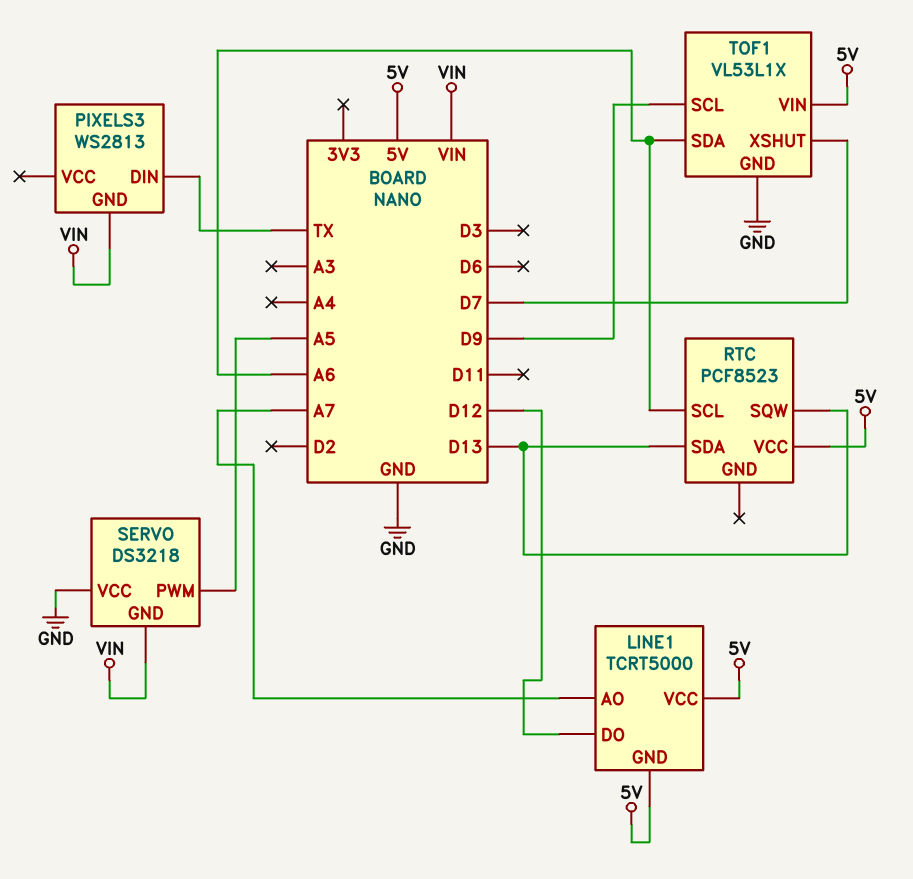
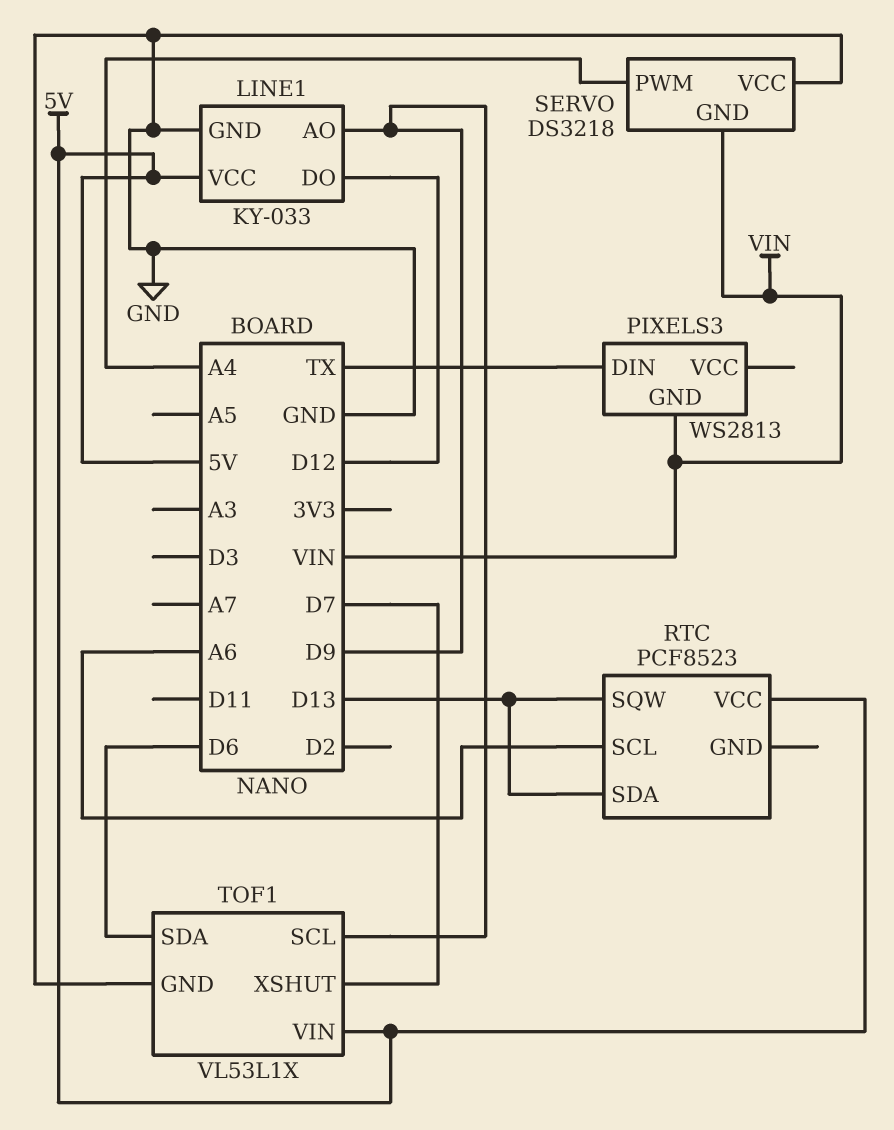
LINE1: TCRT5000 -> KY-033
LINE1 pin AO: A7 -> D9
LINE1 pin GND: 5V -> GND
SERVO pin PWM: A5 -> A4
TOF1 pin SDA: A6 -> D6

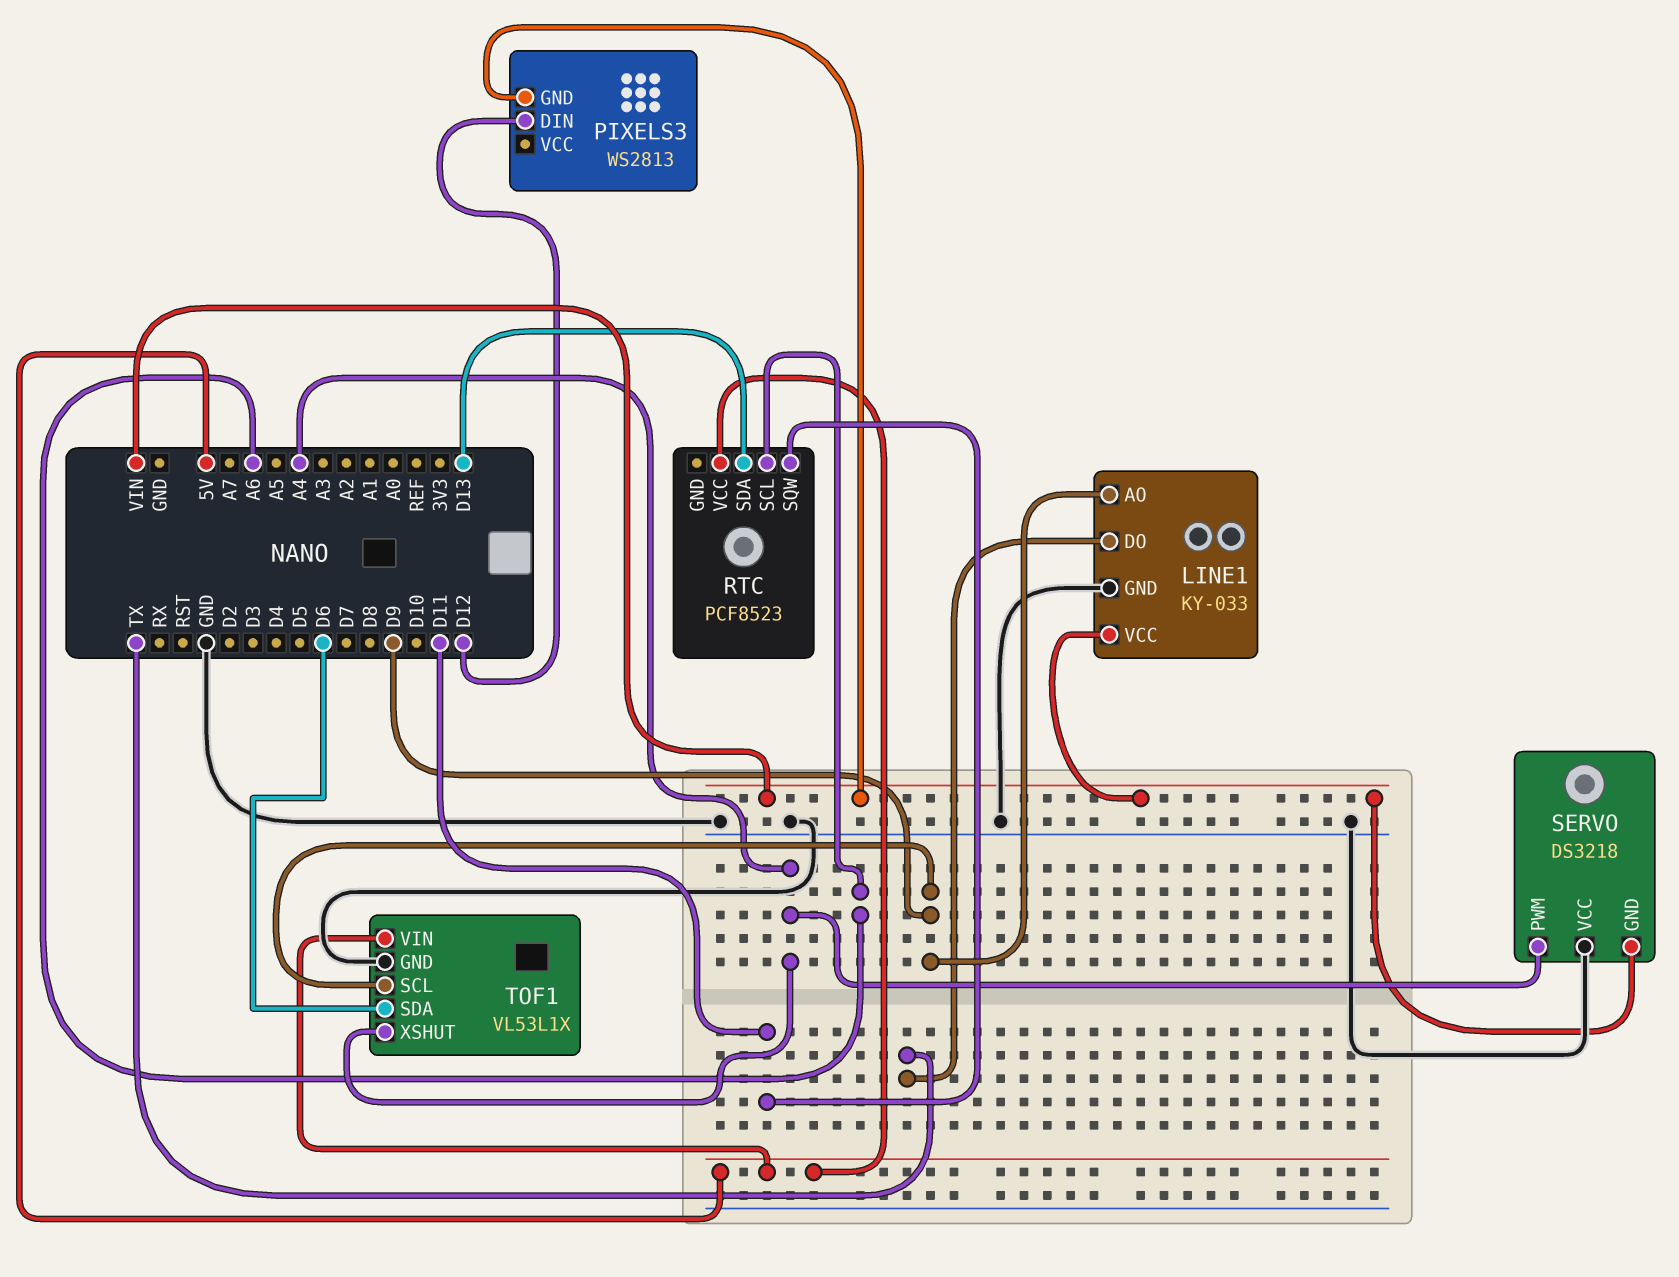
LINE1 pin DO: D12 -> TX
LINE1 pin VCC: 5V -> VIN
PIXELS3 pin DIN: TX -> D12
RTC pin SQW: D13 -> D11
TOF1 pin XSHUT: D7 -> A4

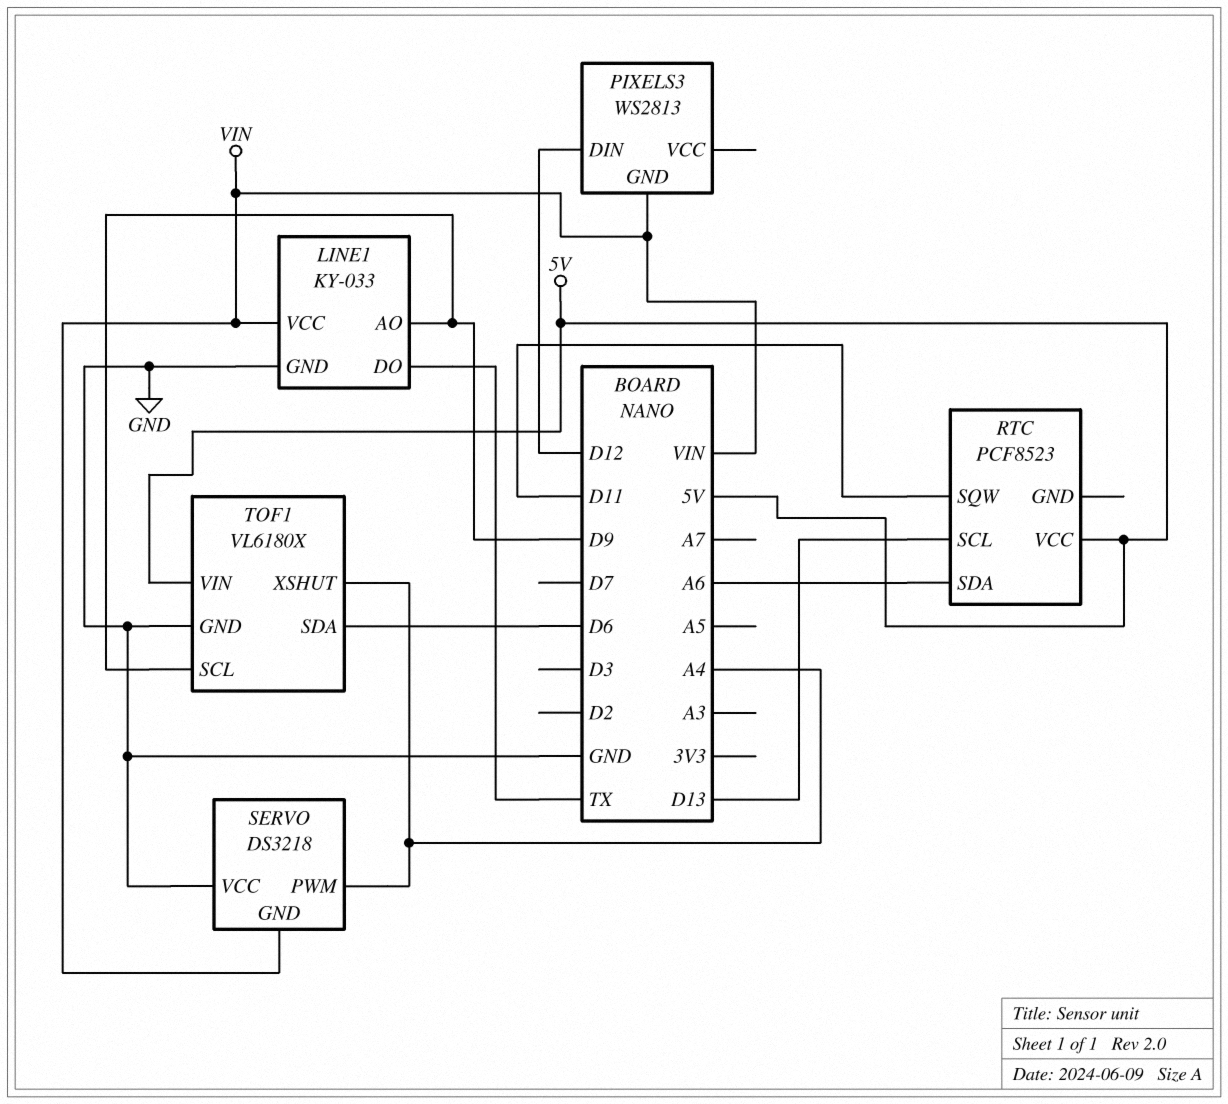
RTC pin SCL: A6 -> D13
RTC pin SDA: D13 -> A6
TOF1: VL53L1X -> VL6180X

